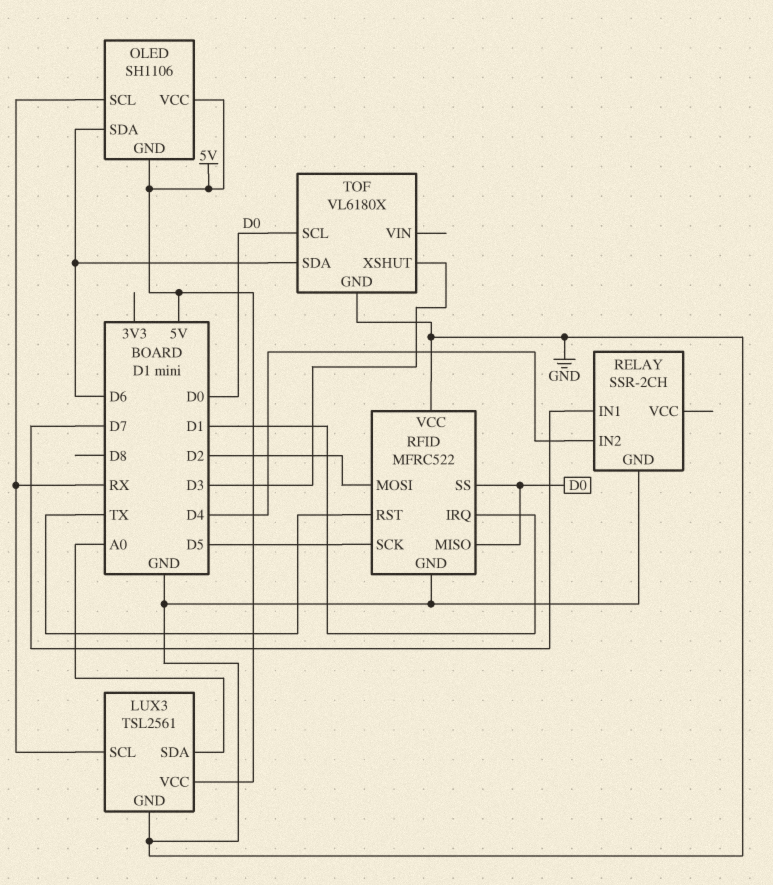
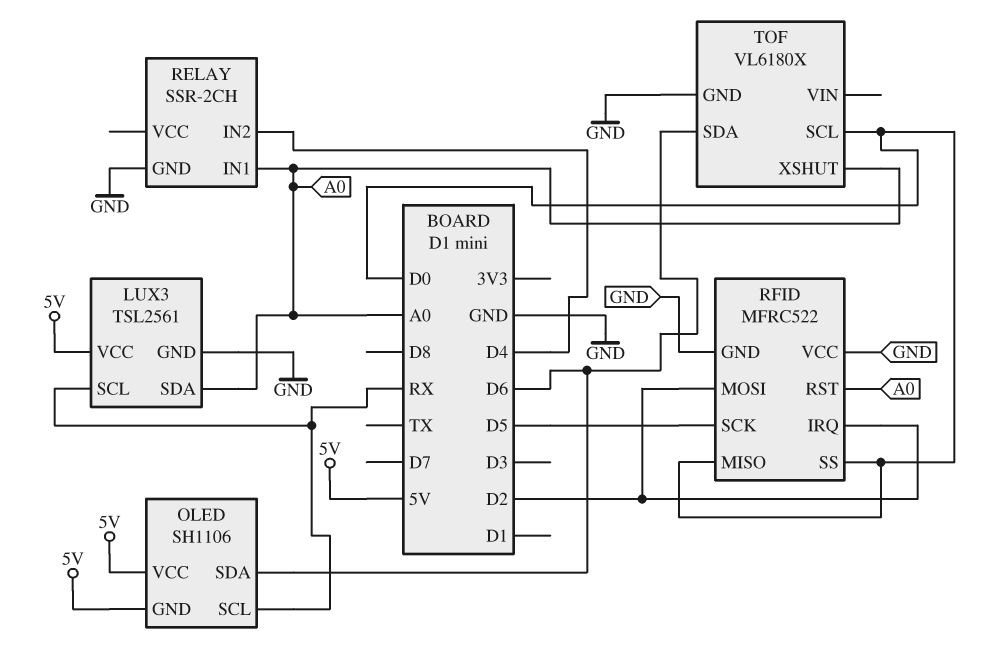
RELAY pin IN1: D7 -> A0
RFID pin IRQ: D1 -> D2
RFID pin RST: TX -> A0
TOF pin XSHUT: D3 -> A0

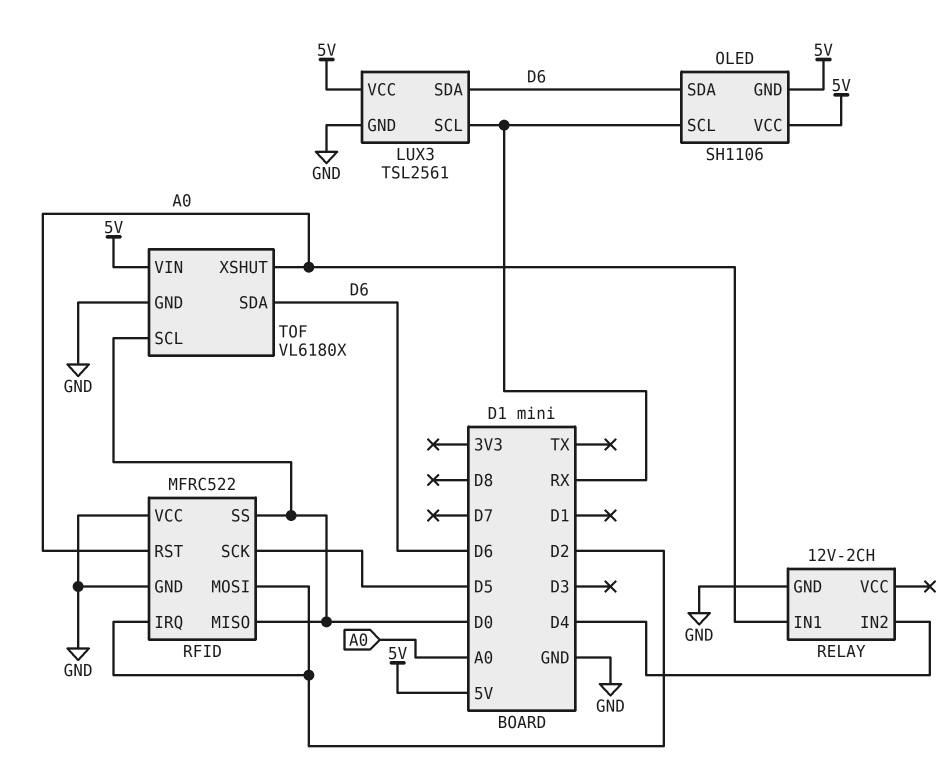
LUX3 pin SDA: A0 -> D6
RELAY: SSR-2CH -> 12V-2CH
TOF pin VIN: none -> 5V

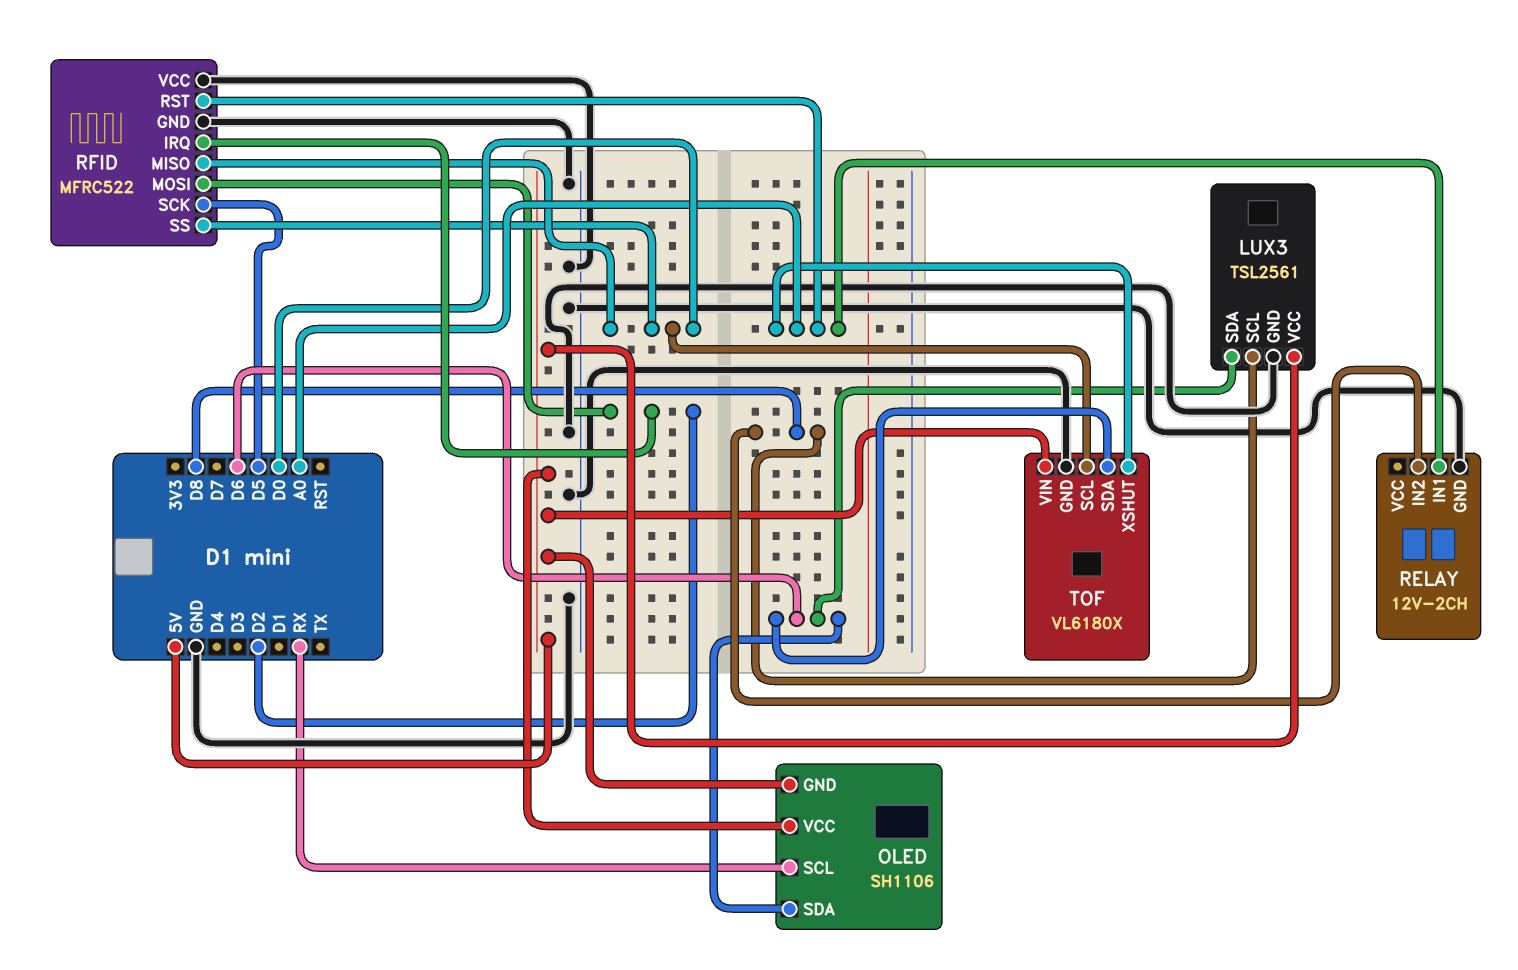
LUX3 pin SCL: RX -> D8
RELAY pin IN2: D4 -> D8

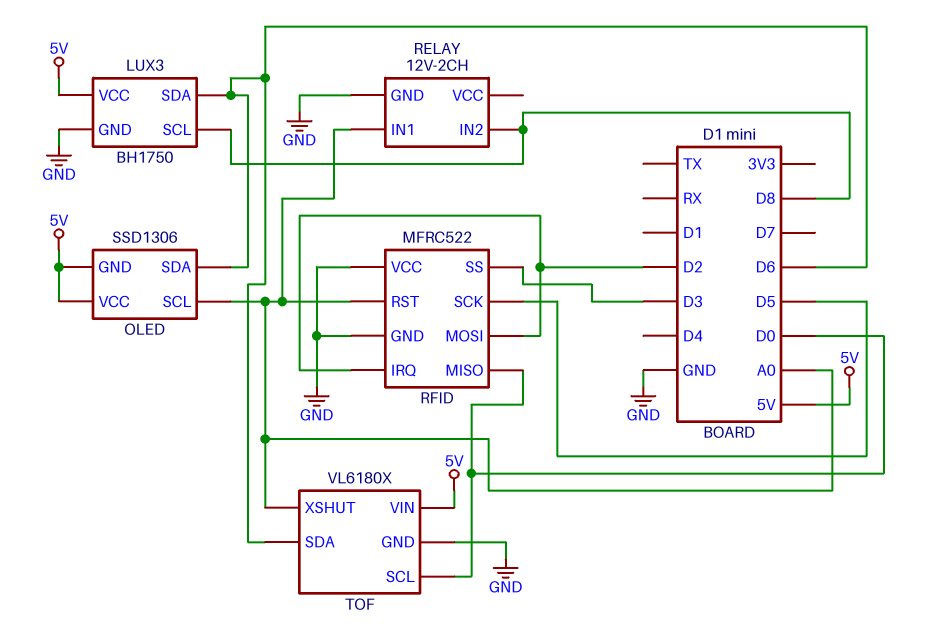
LUX3: TSL2561 -> BH1750
OLED: SH1106 -> SSD1306
OLED pin SCL: RX -> A0
RFID pin SS: D0 -> D3

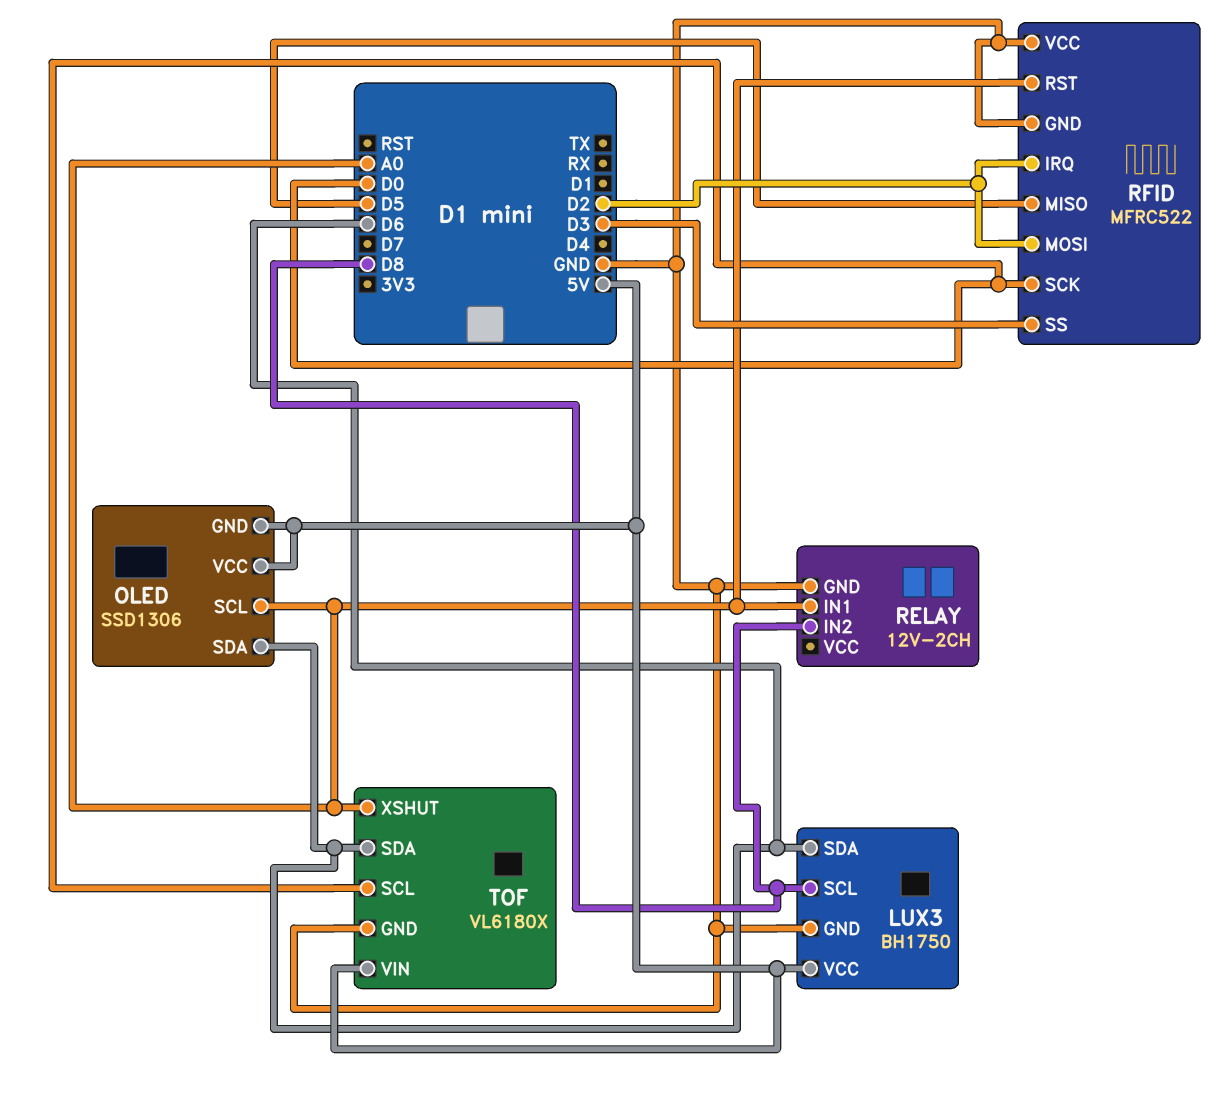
RFID pin MISO: D0 -> D5
RFID pin SCK: D5 -> D0

